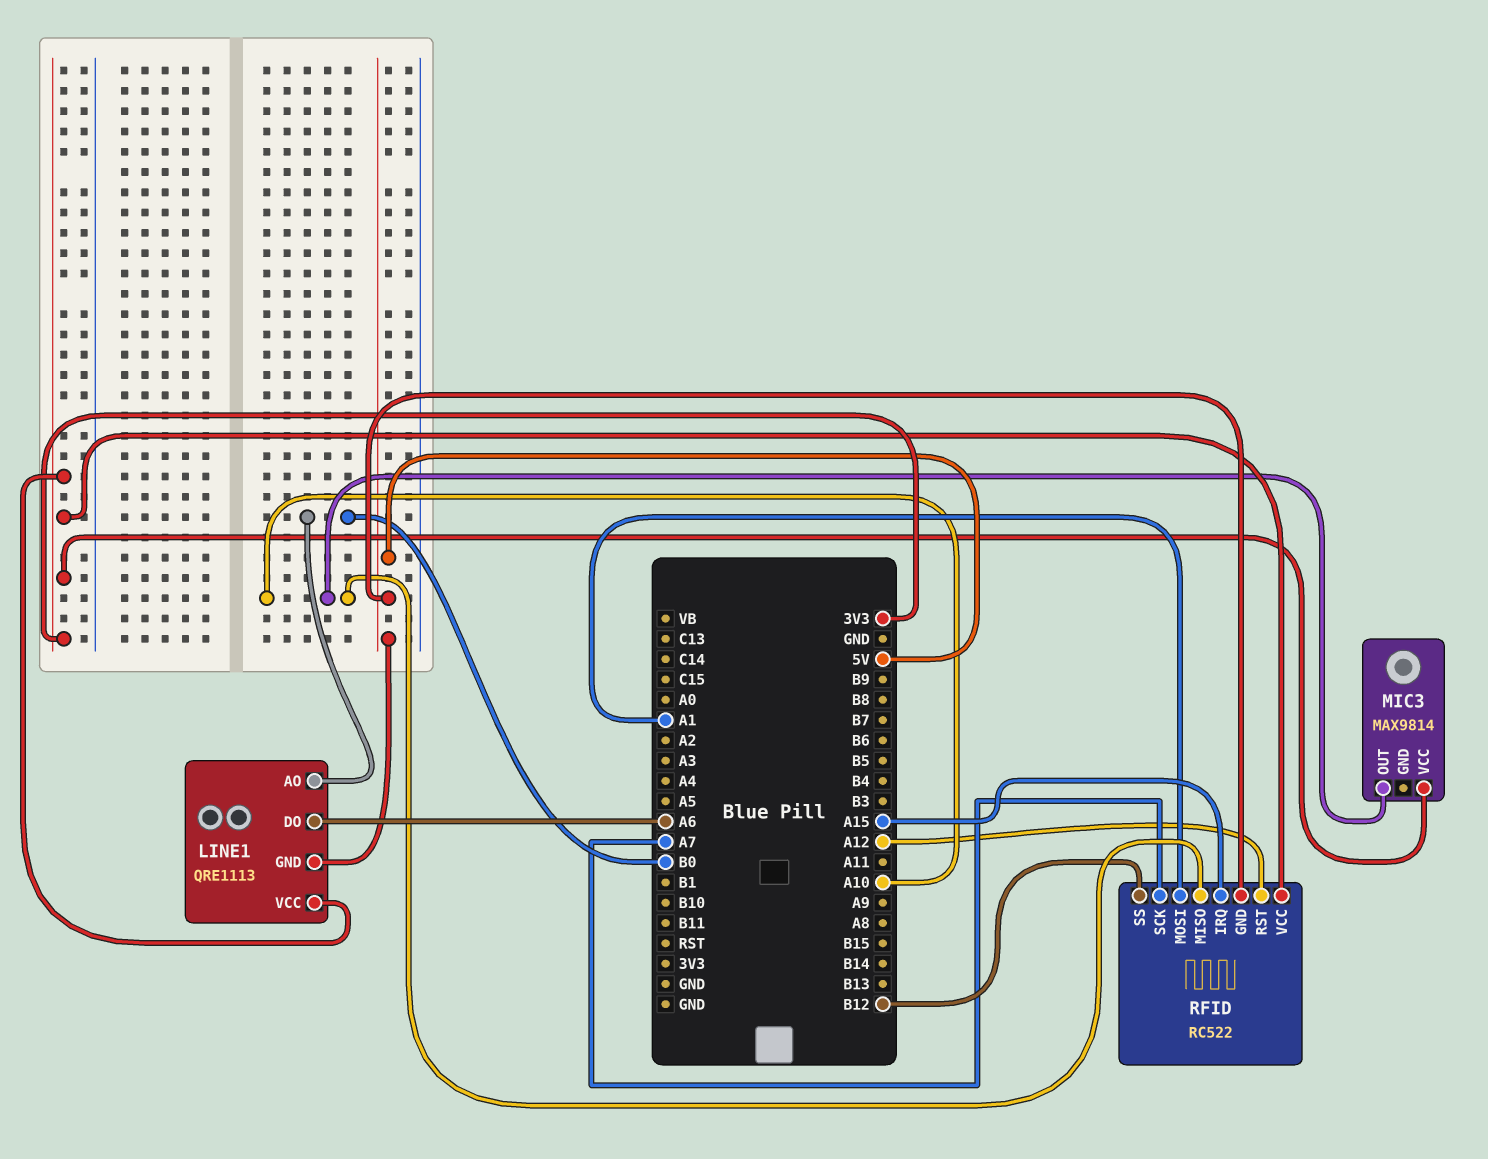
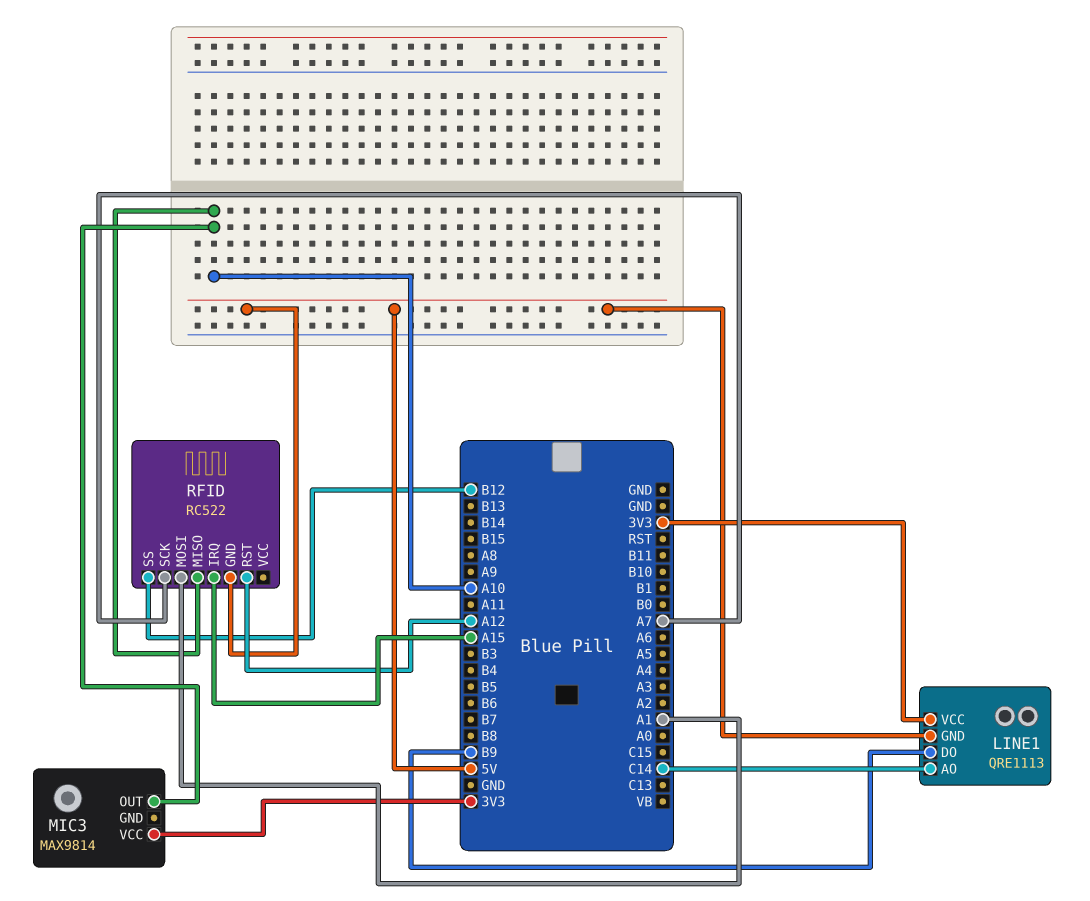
LINE1 pin AO: B0 -> C14
LINE1 pin DO: A6 -> B9
RFID pin VCC: 3V3 -> none

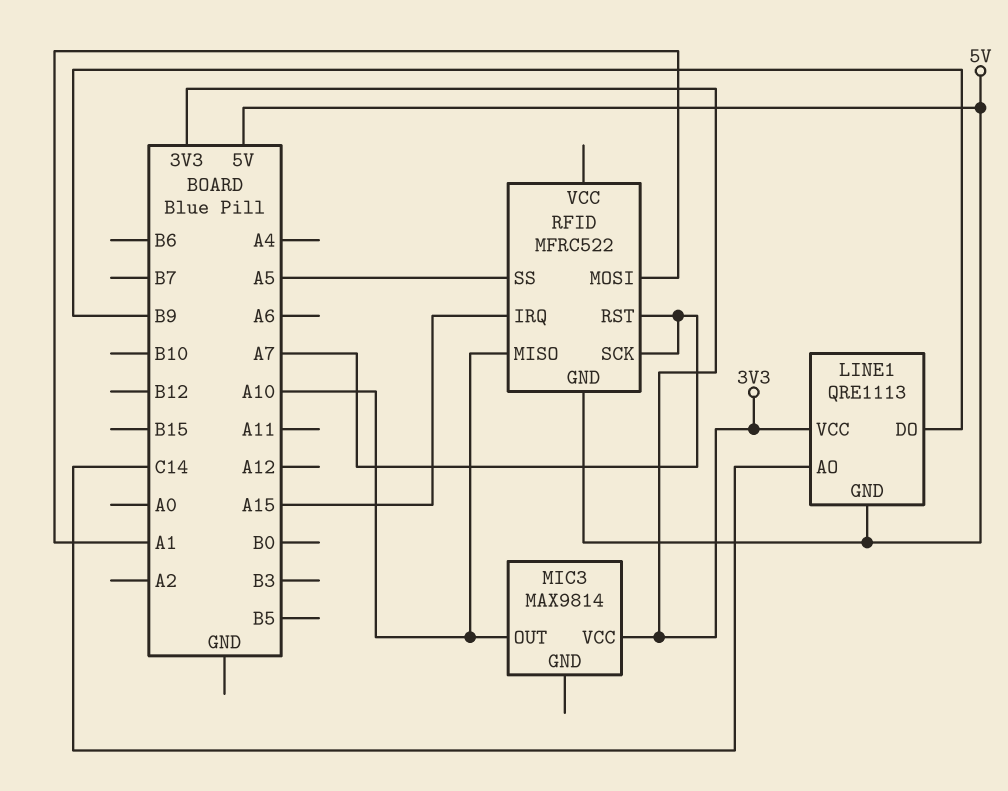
RFID: RC522 -> MFRC522
RFID pin RST: A12 -> A7
RFID pin SS: B12 -> A5

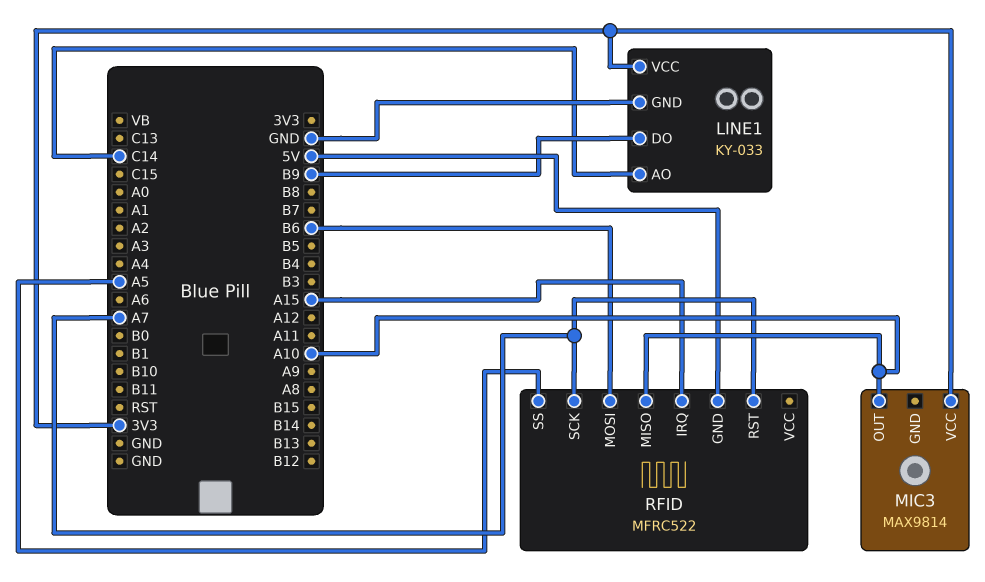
LINE1: QRE1113 -> KY-033
LINE1 pin GND: 5V -> GND
RFID pin MOSI: A1 -> B6

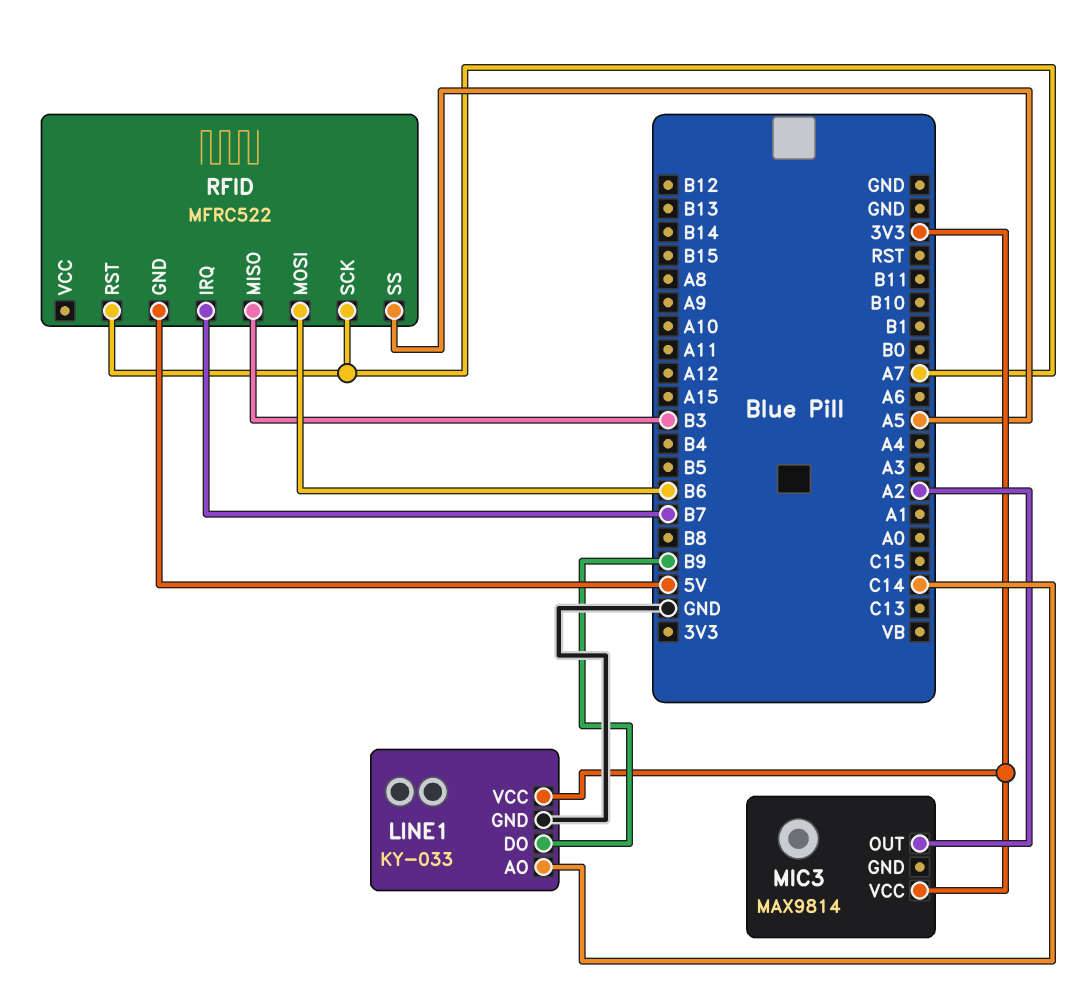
MIC3 pin OUT: A10 -> A2
RFID pin IRQ: A15 -> B7
RFID pin MISO: A10 -> B3

